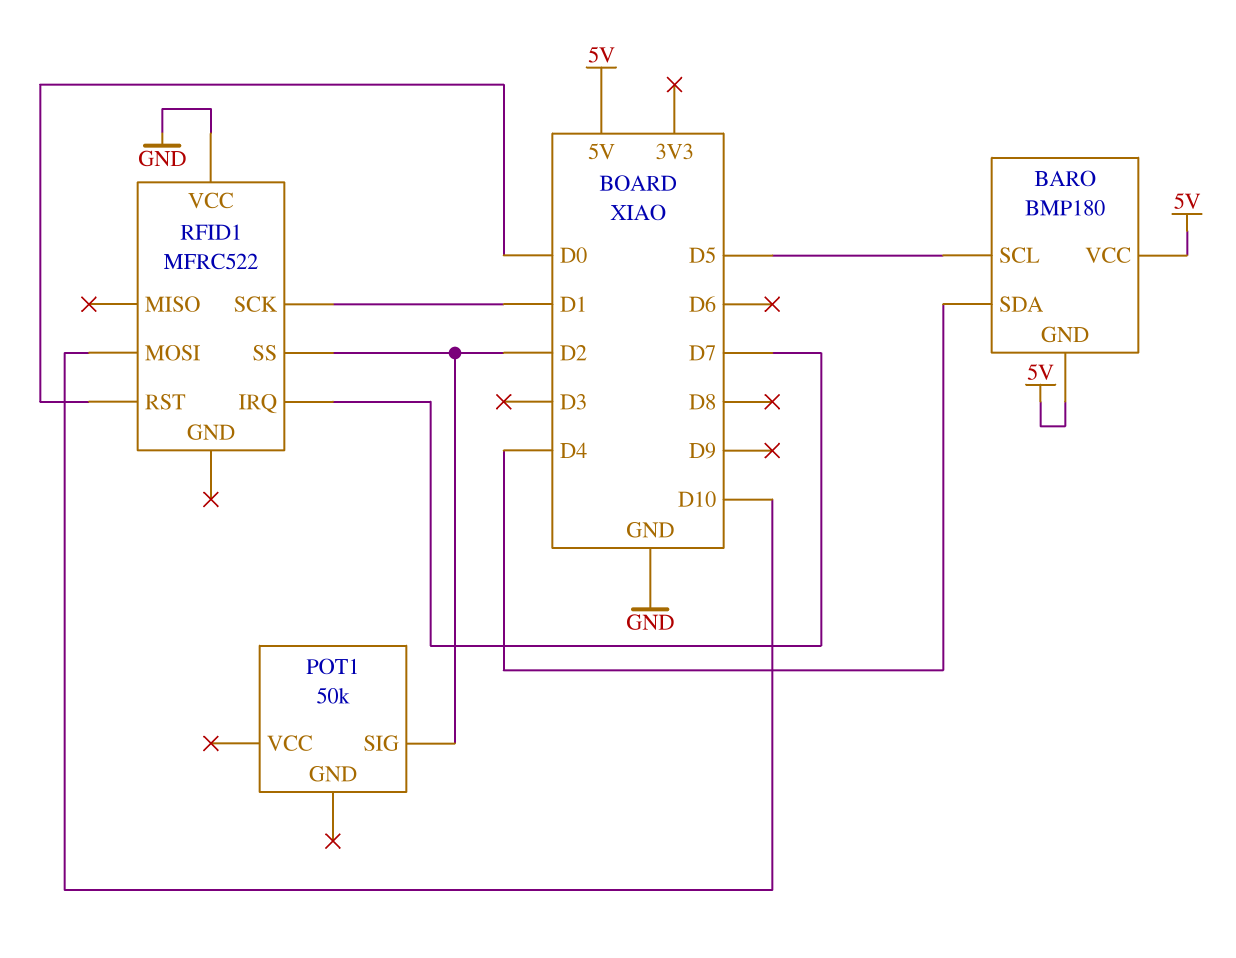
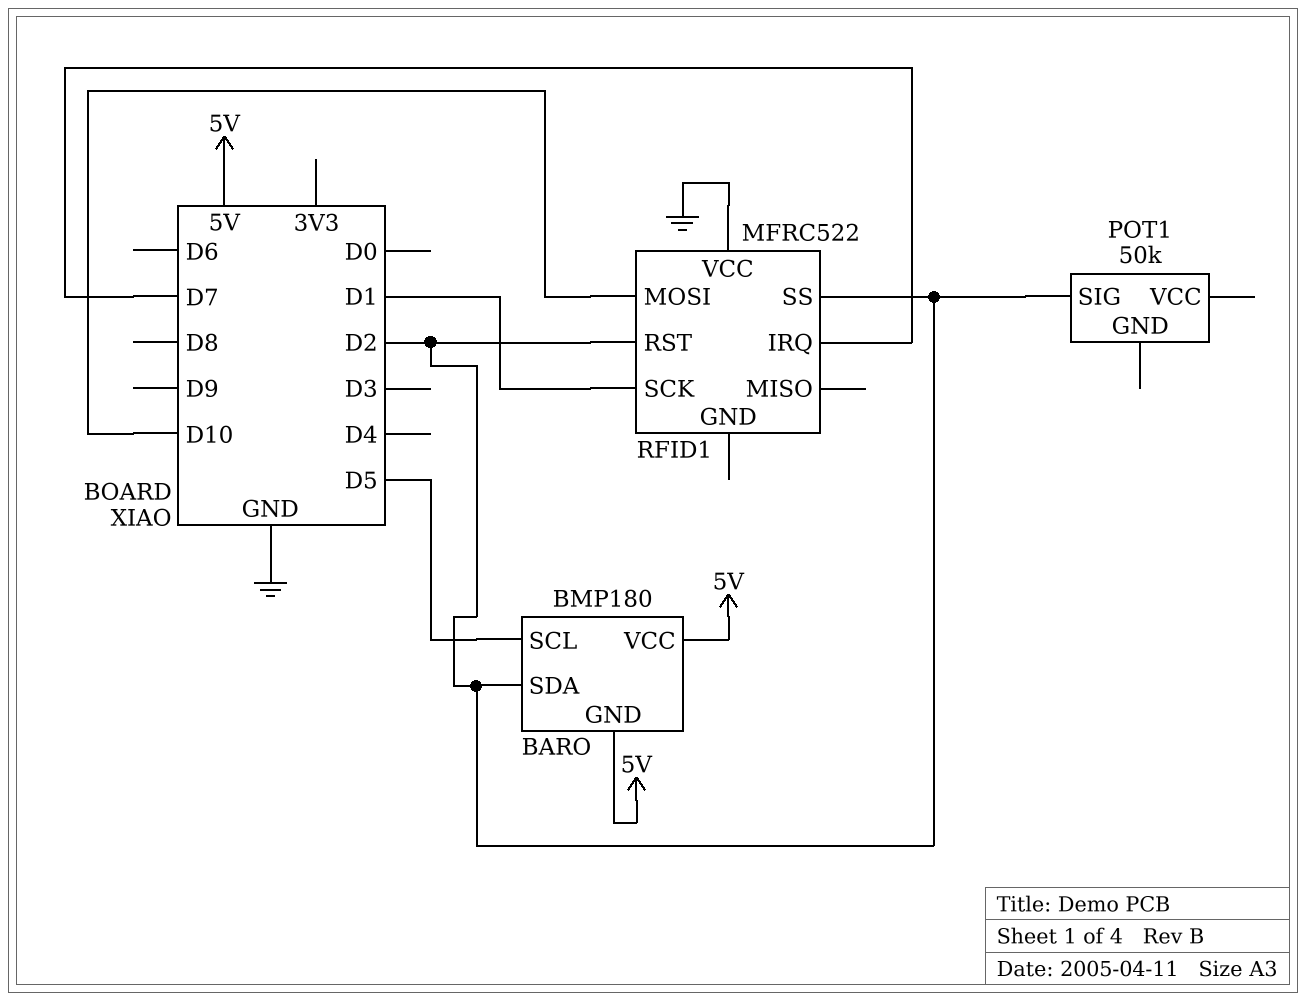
BARO pin SDA: D4 -> D2
RFID1 pin RST: D0 -> D2

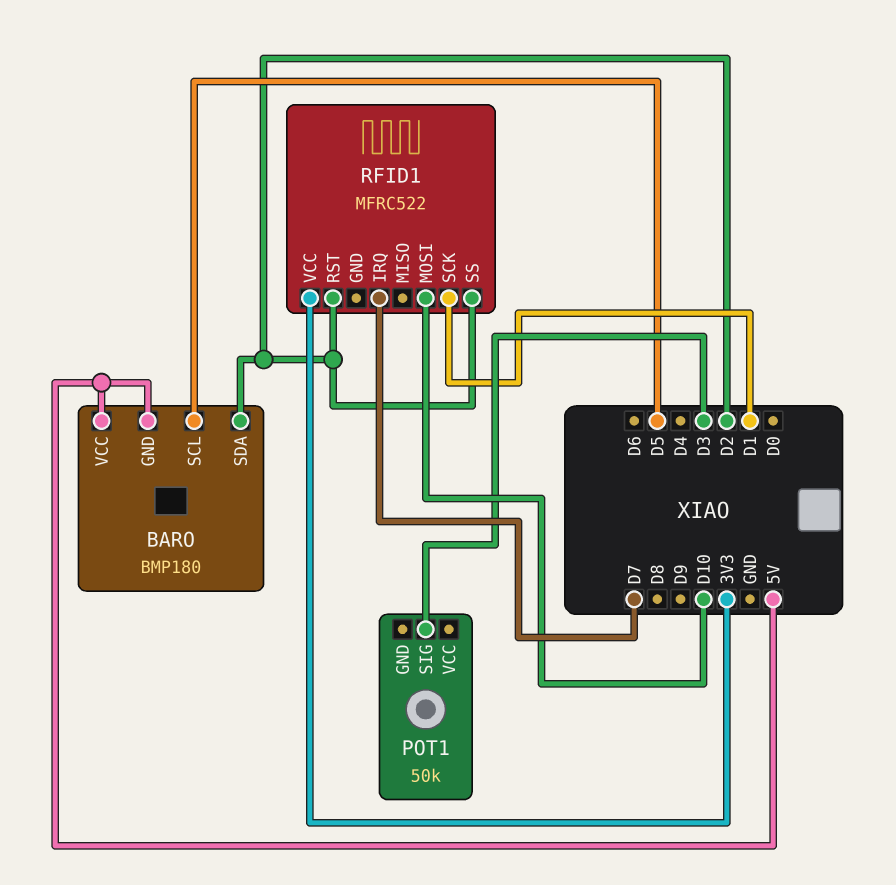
POT1 pin SIG: D2 -> D3
RFID1 pin VCC: GND -> 3V3

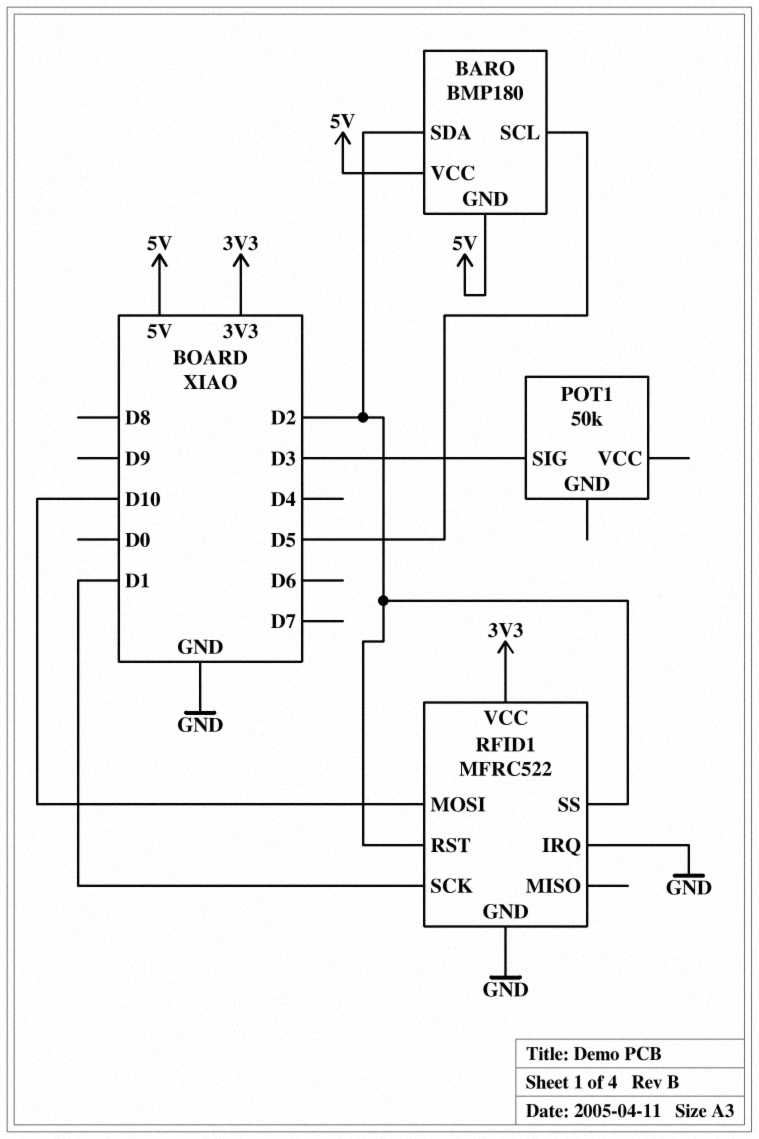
RFID1 pin GND: none -> GND
RFID1 pin IRQ: D7 -> GND

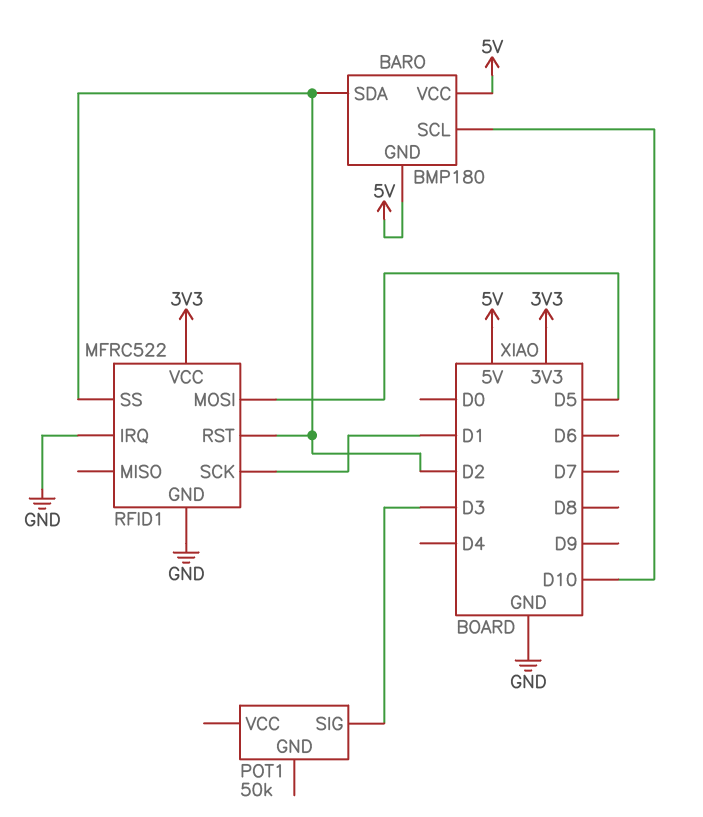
BARO pin SCL: D5 -> D10
RFID1 pin MOSI: D10 -> D5

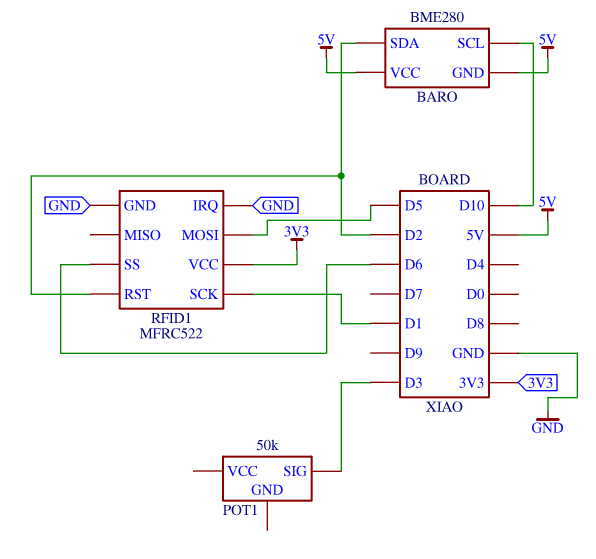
BARO: BMP180 -> BME280
RFID1 pin SS: D2 -> D6

